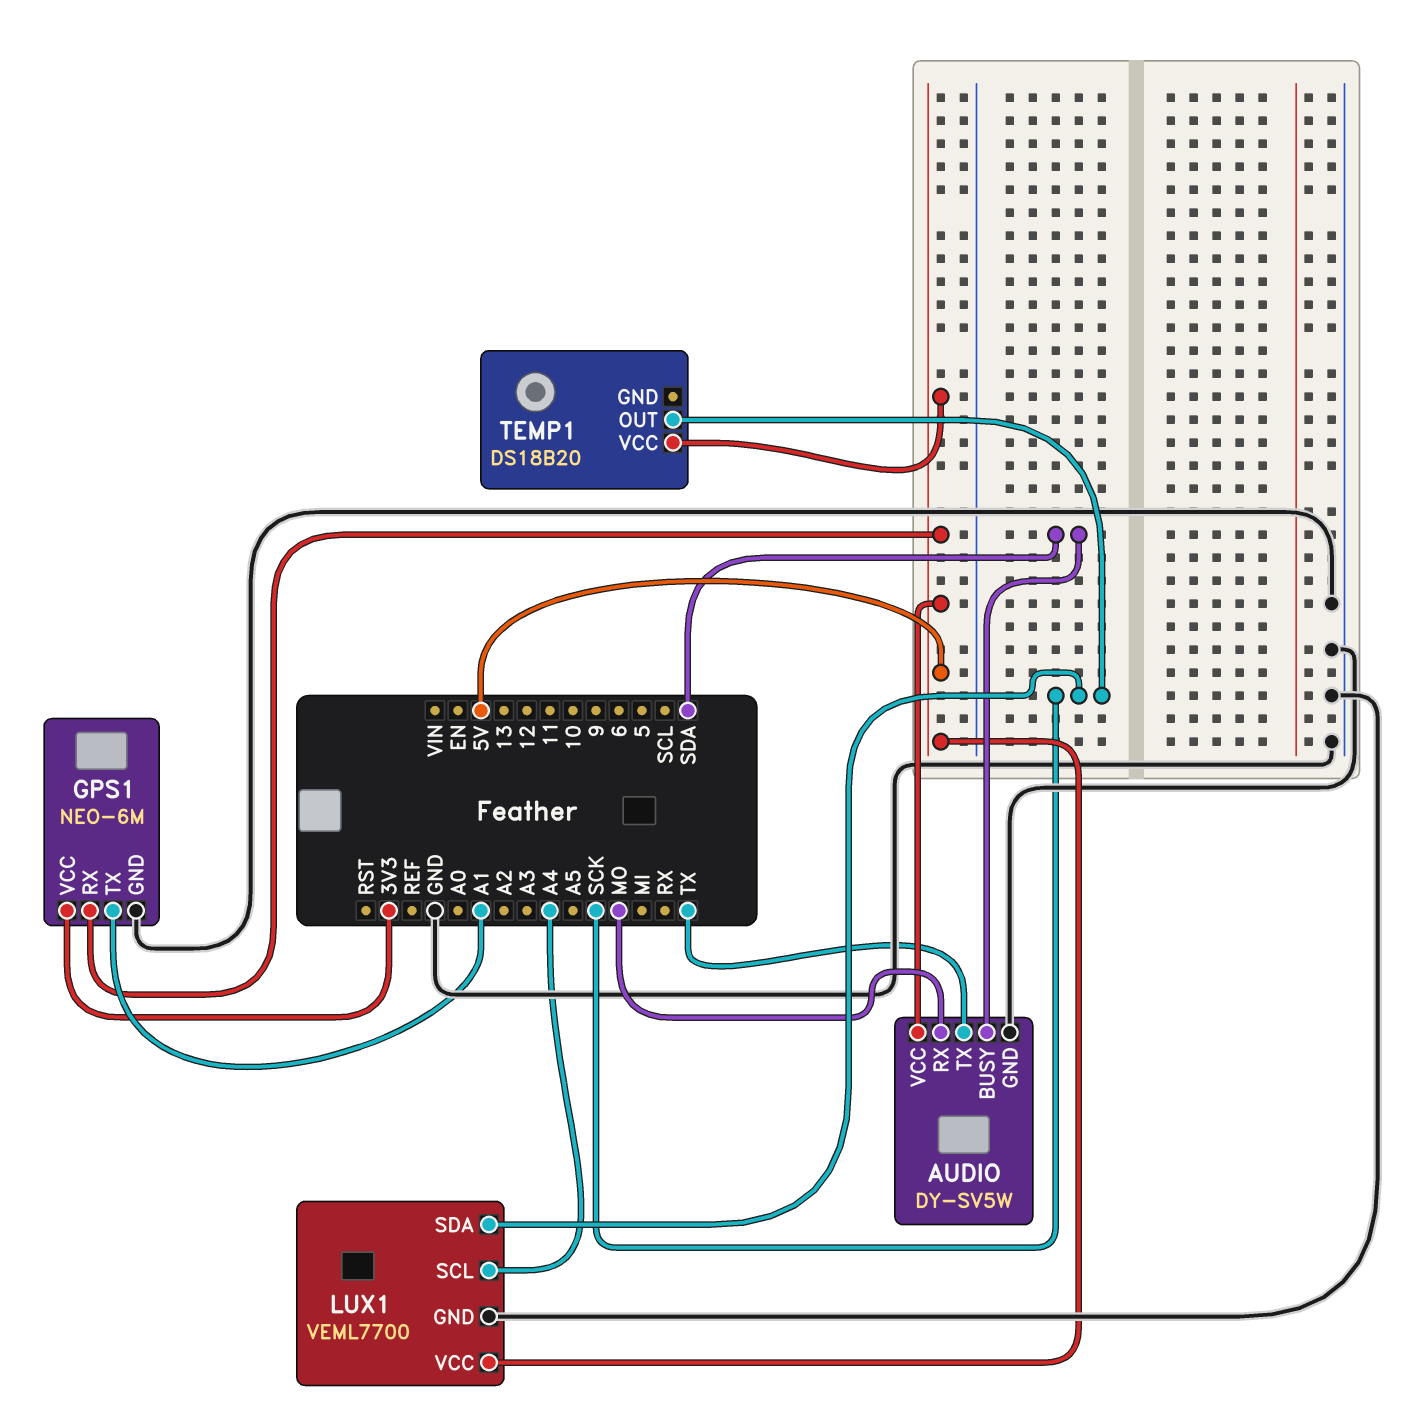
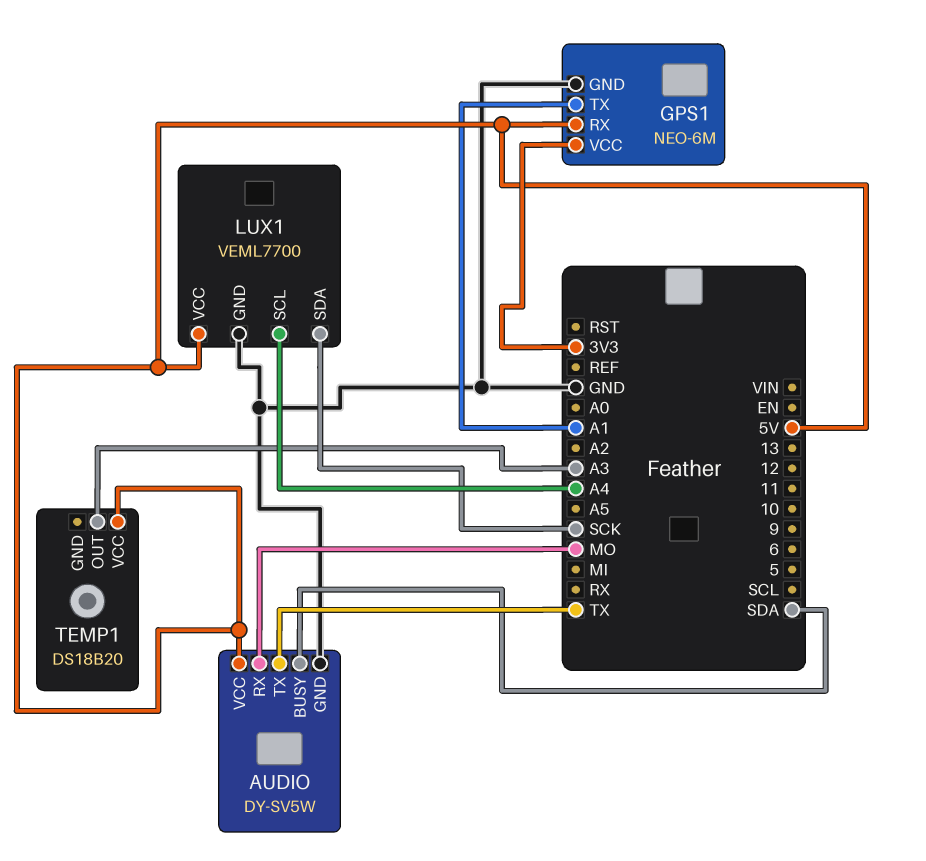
TEMP1 pin OUT: SCK -> A3

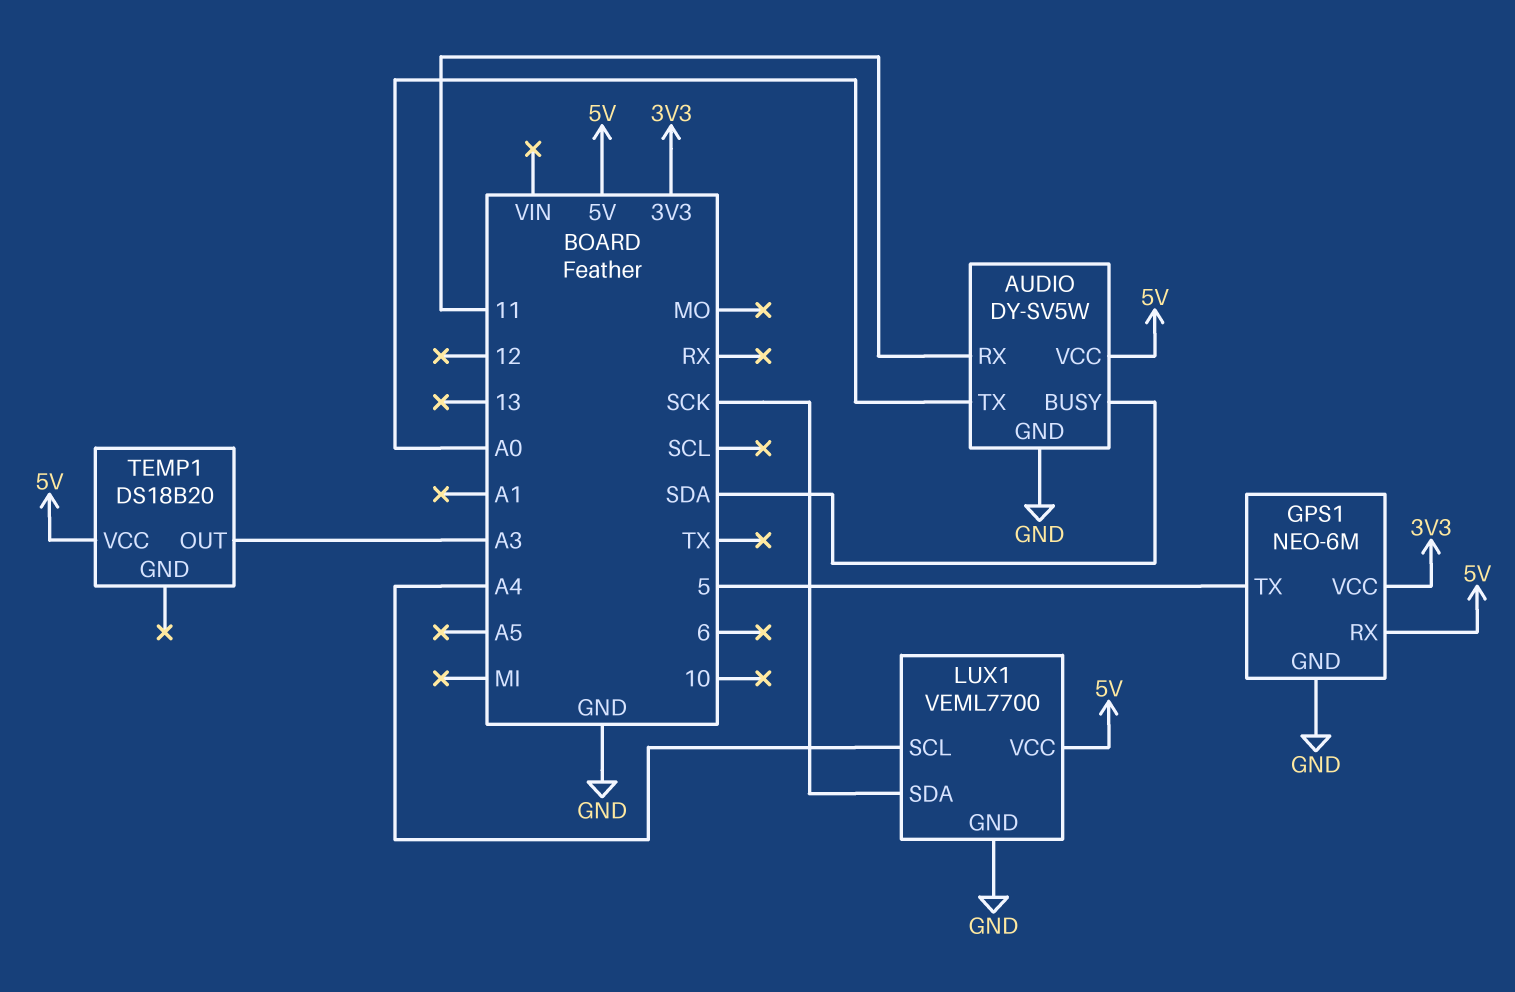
AUDIO pin RX: MO -> 11
AUDIO pin TX: TX -> A0
GPS1 pin TX: A1 -> 5

